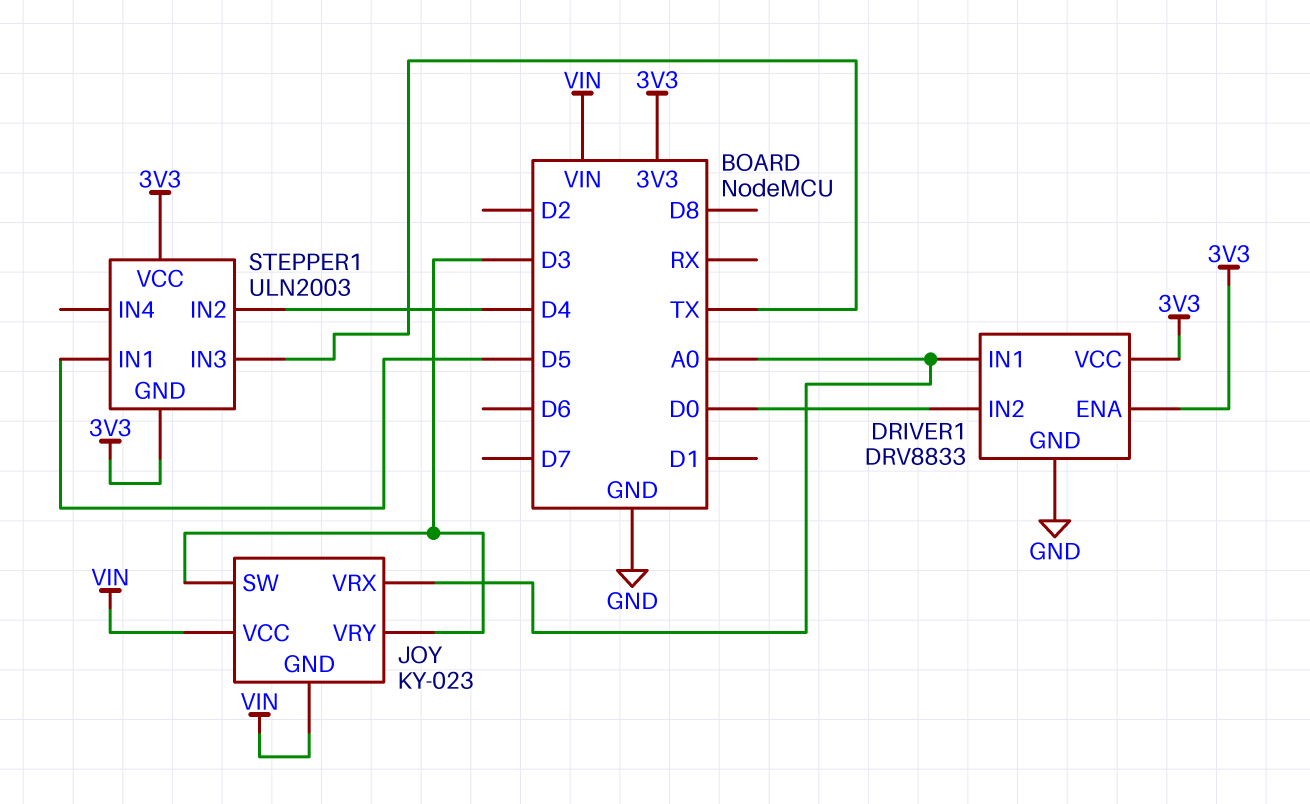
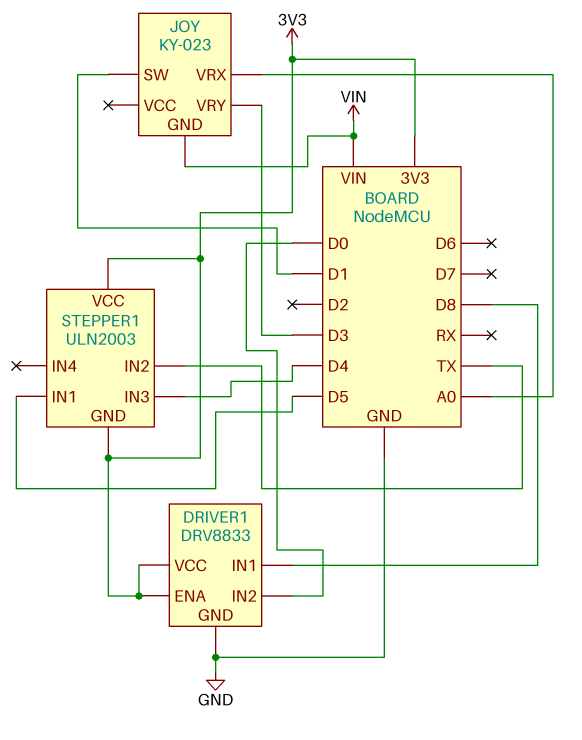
DRIVER1 pin IN1: A0 -> D8
JOY pin SW: D3 -> D1
JOY pin VCC: VIN -> none
STEPPER1 pin IN2: D4 -> TX
STEPPER1 pin IN3: TX -> D4

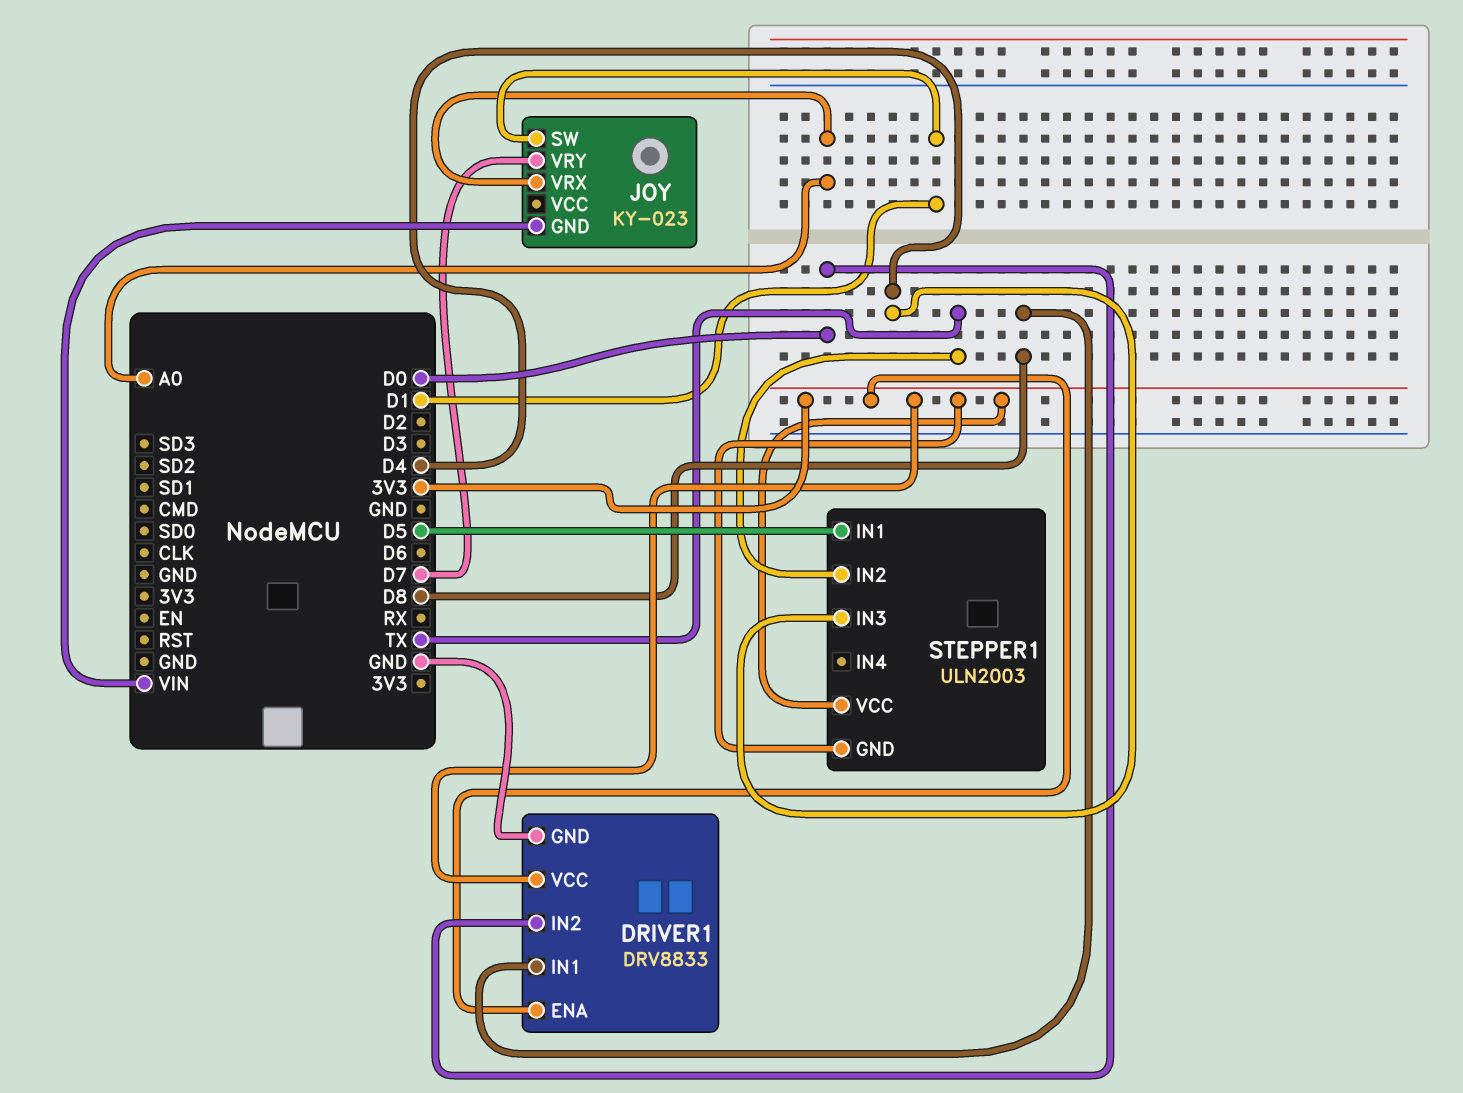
JOY pin VRY: D3 -> D7

